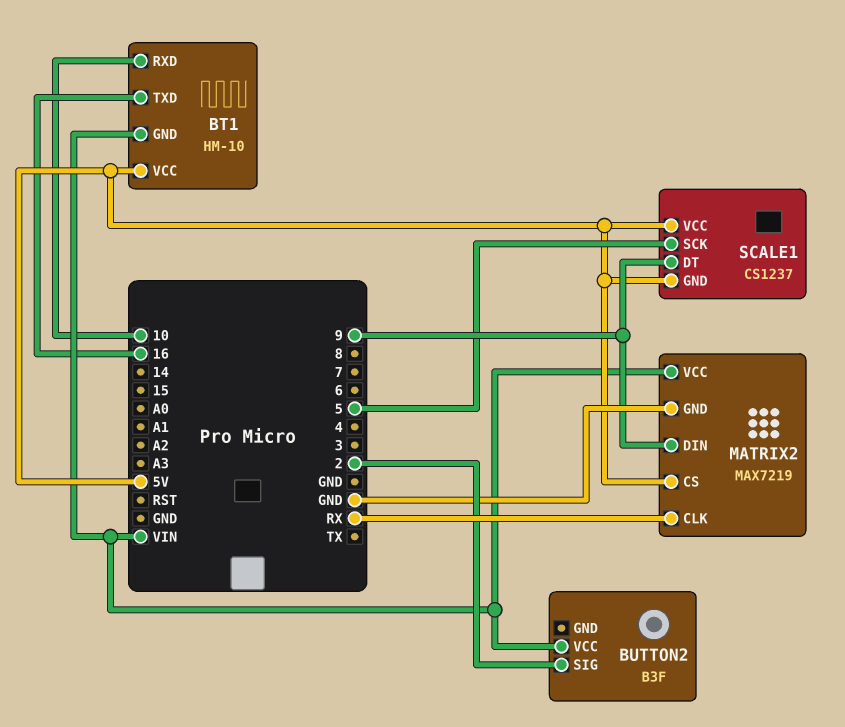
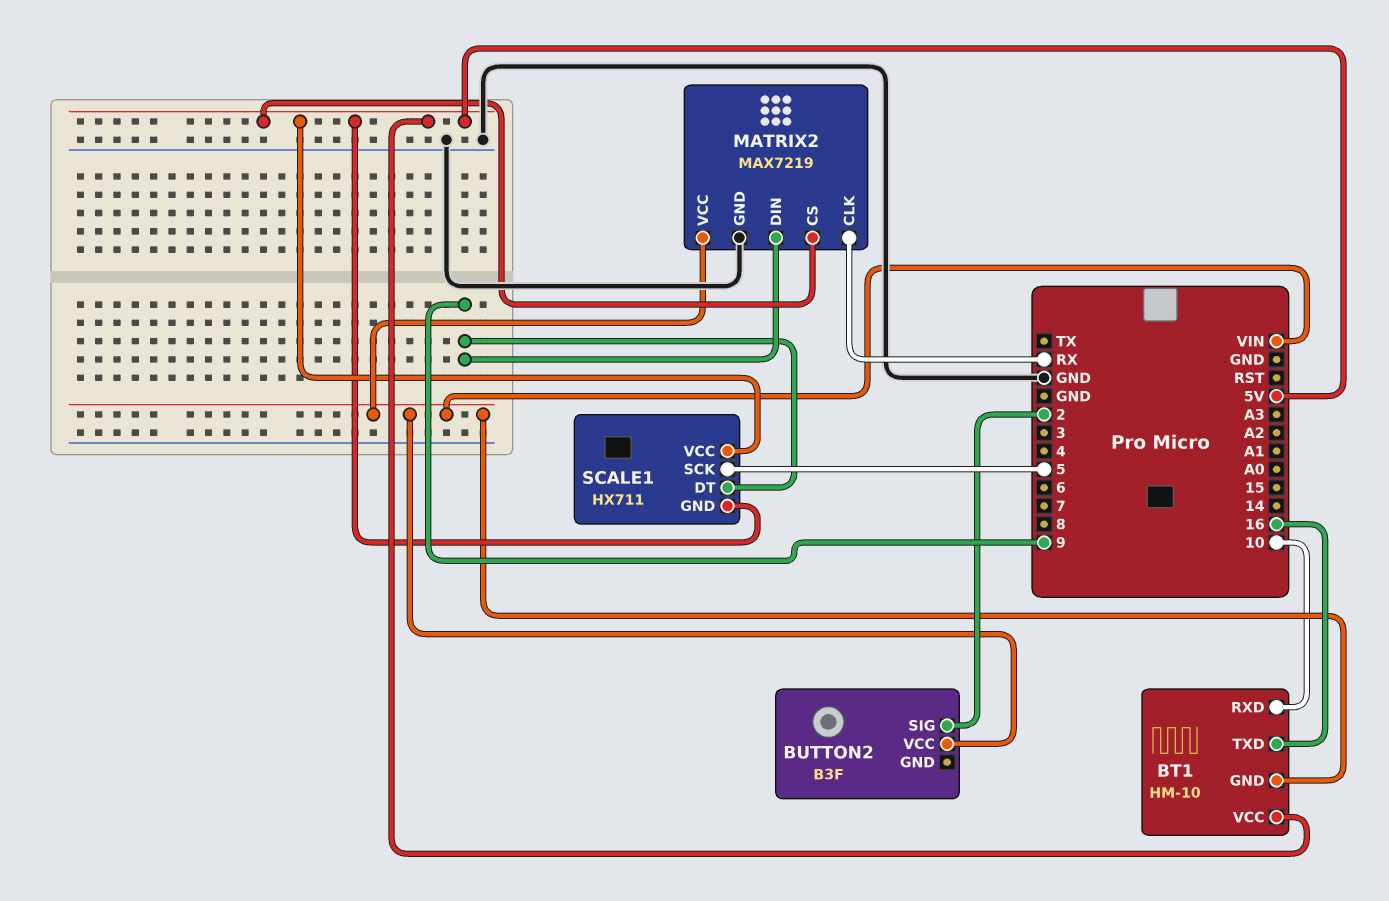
SCALE1: CS1237 -> HX711

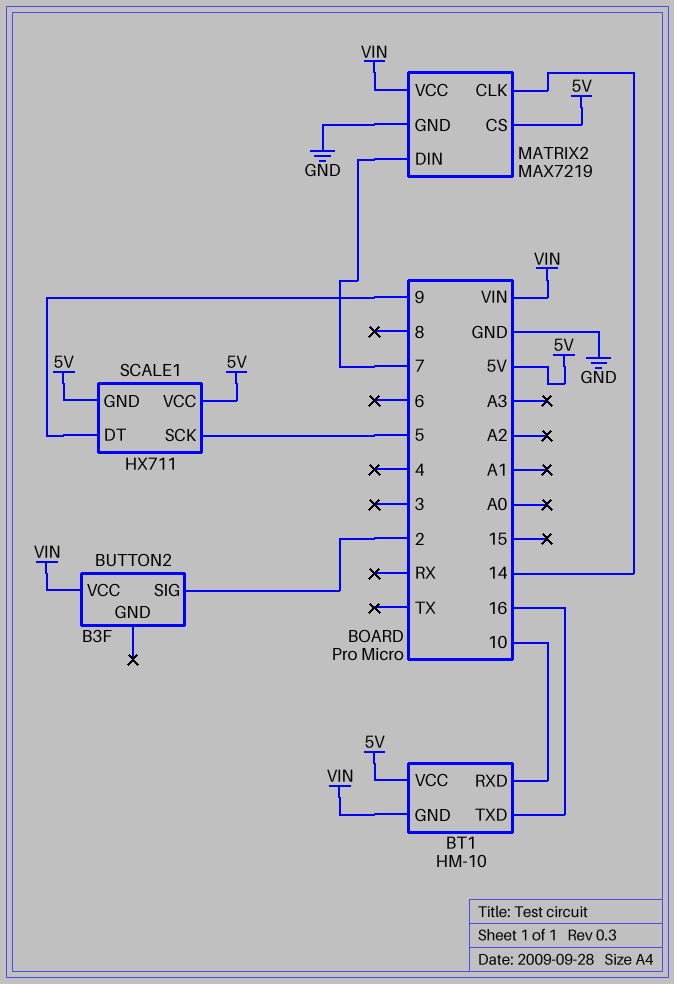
MATRIX2 pin CLK: RX -> 14
MATRIX2 pin DIN: 9 -> 7

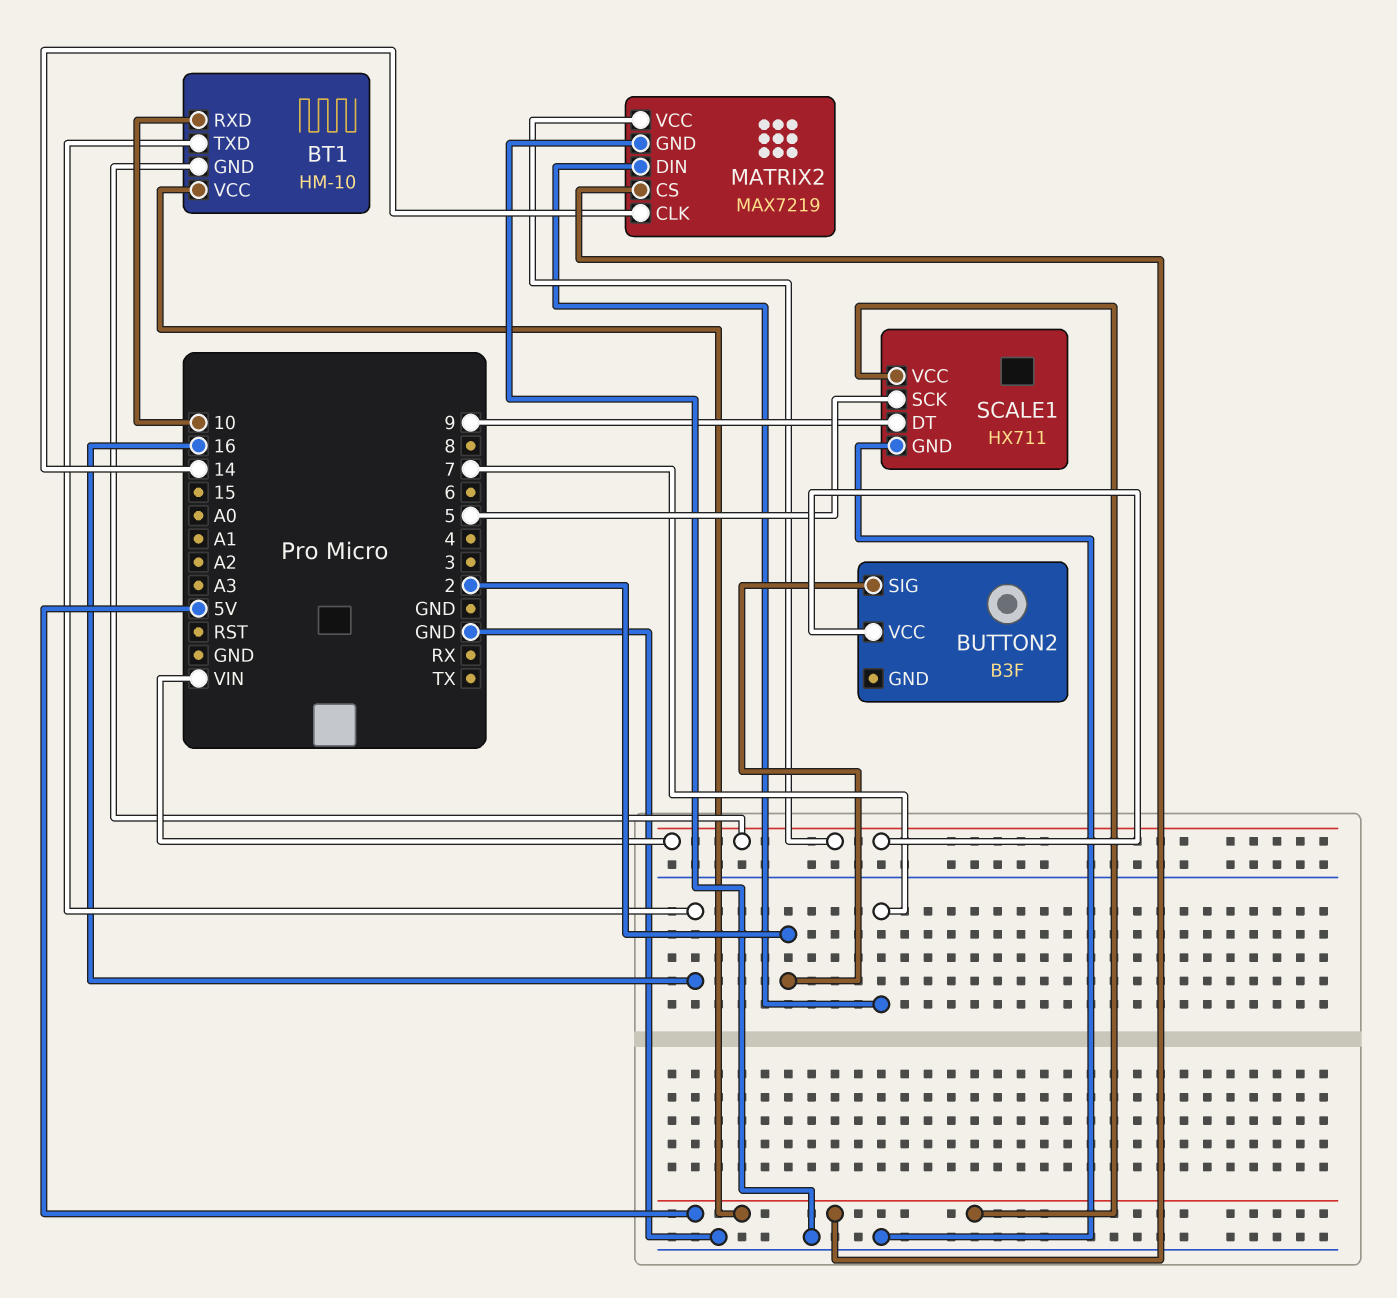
SCALE1 pin GND: 5V -> GND

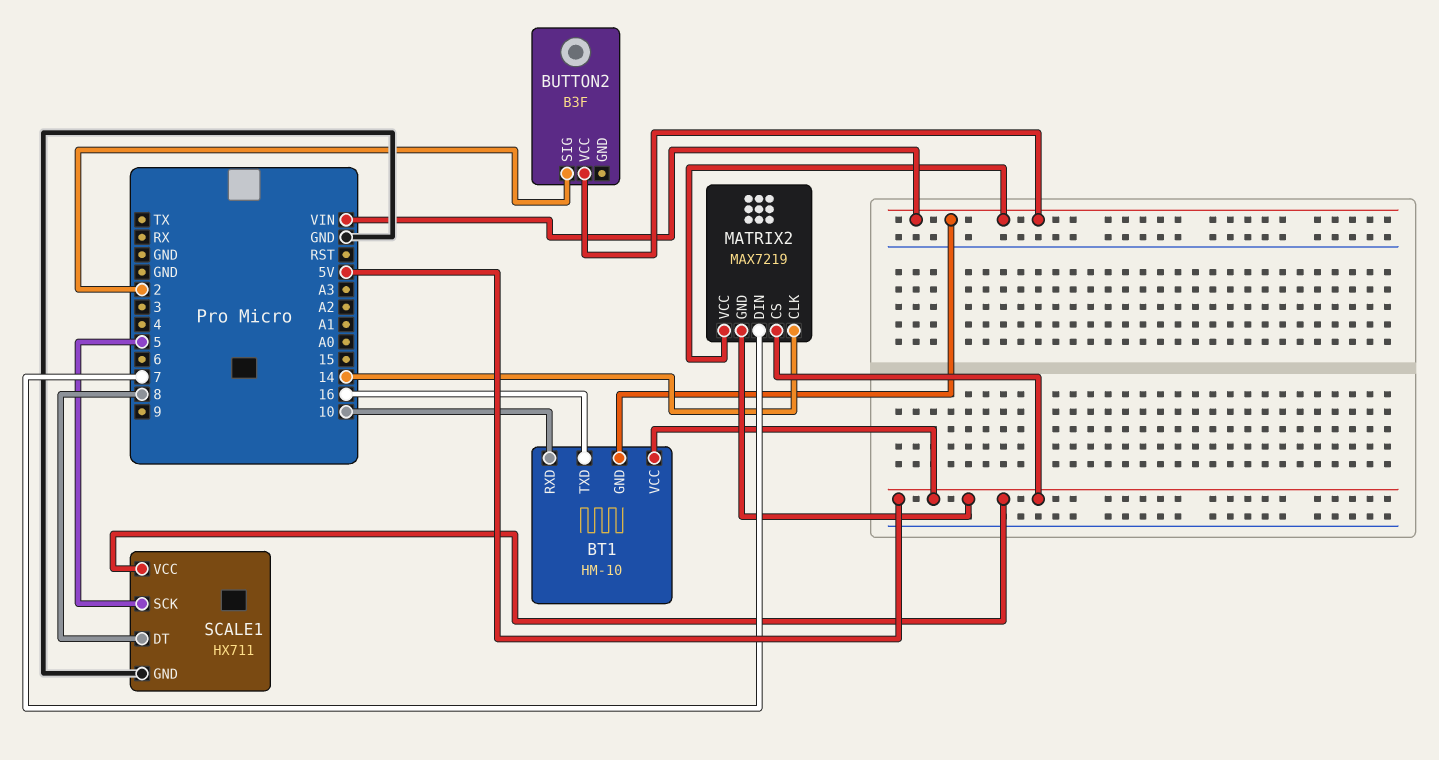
MATRIX2 pin GND: GND -> 5V
SCALE1 pin DT: 9 -> 8

